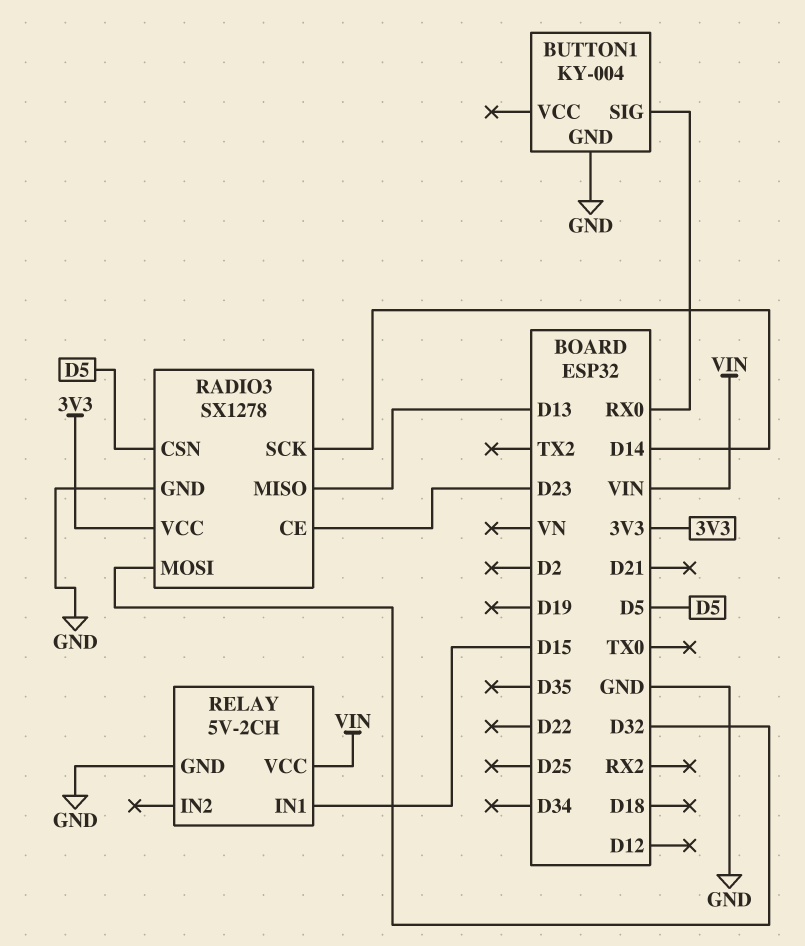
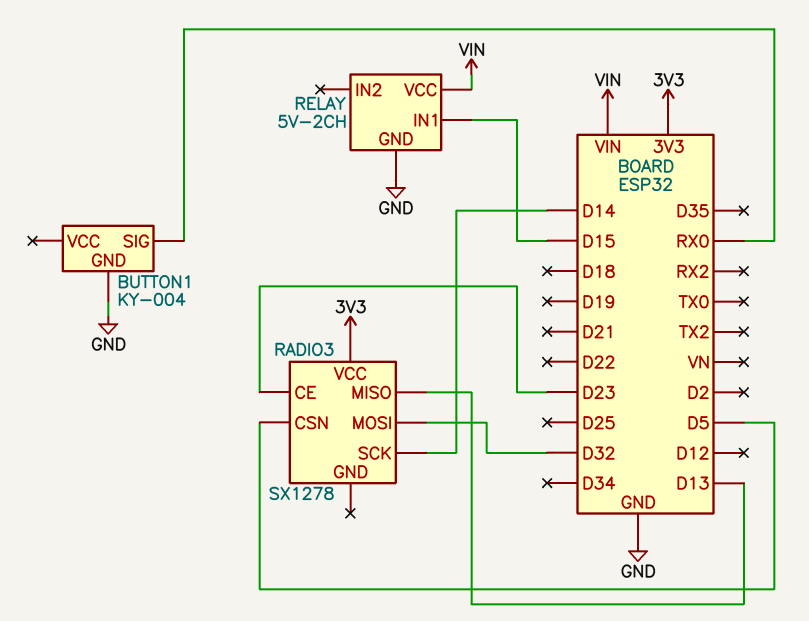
RADIO3 pin GND: GND -> none

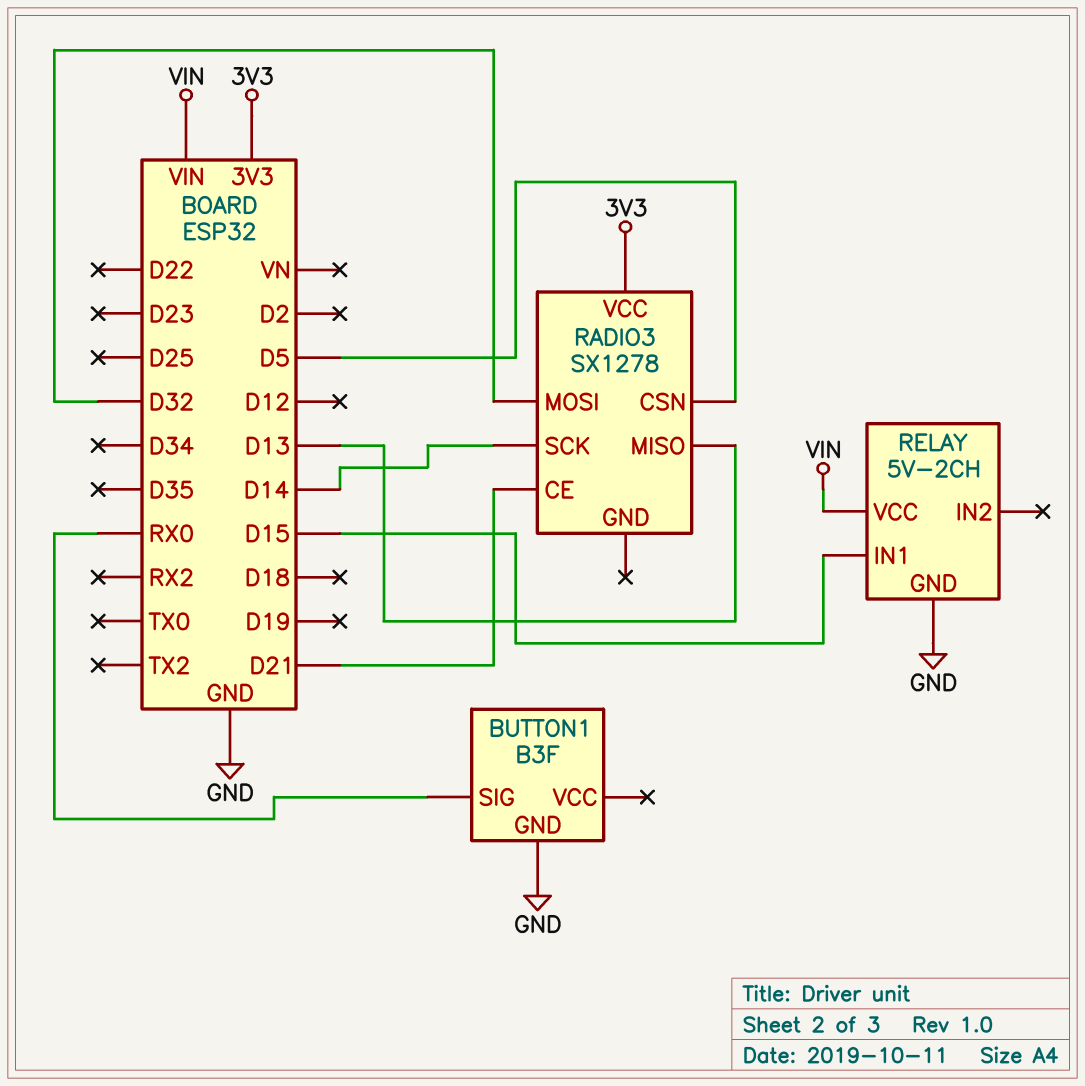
BUTTON1: KY-004 -> B3F
RADIO3 pin CE: D23 -> D21

